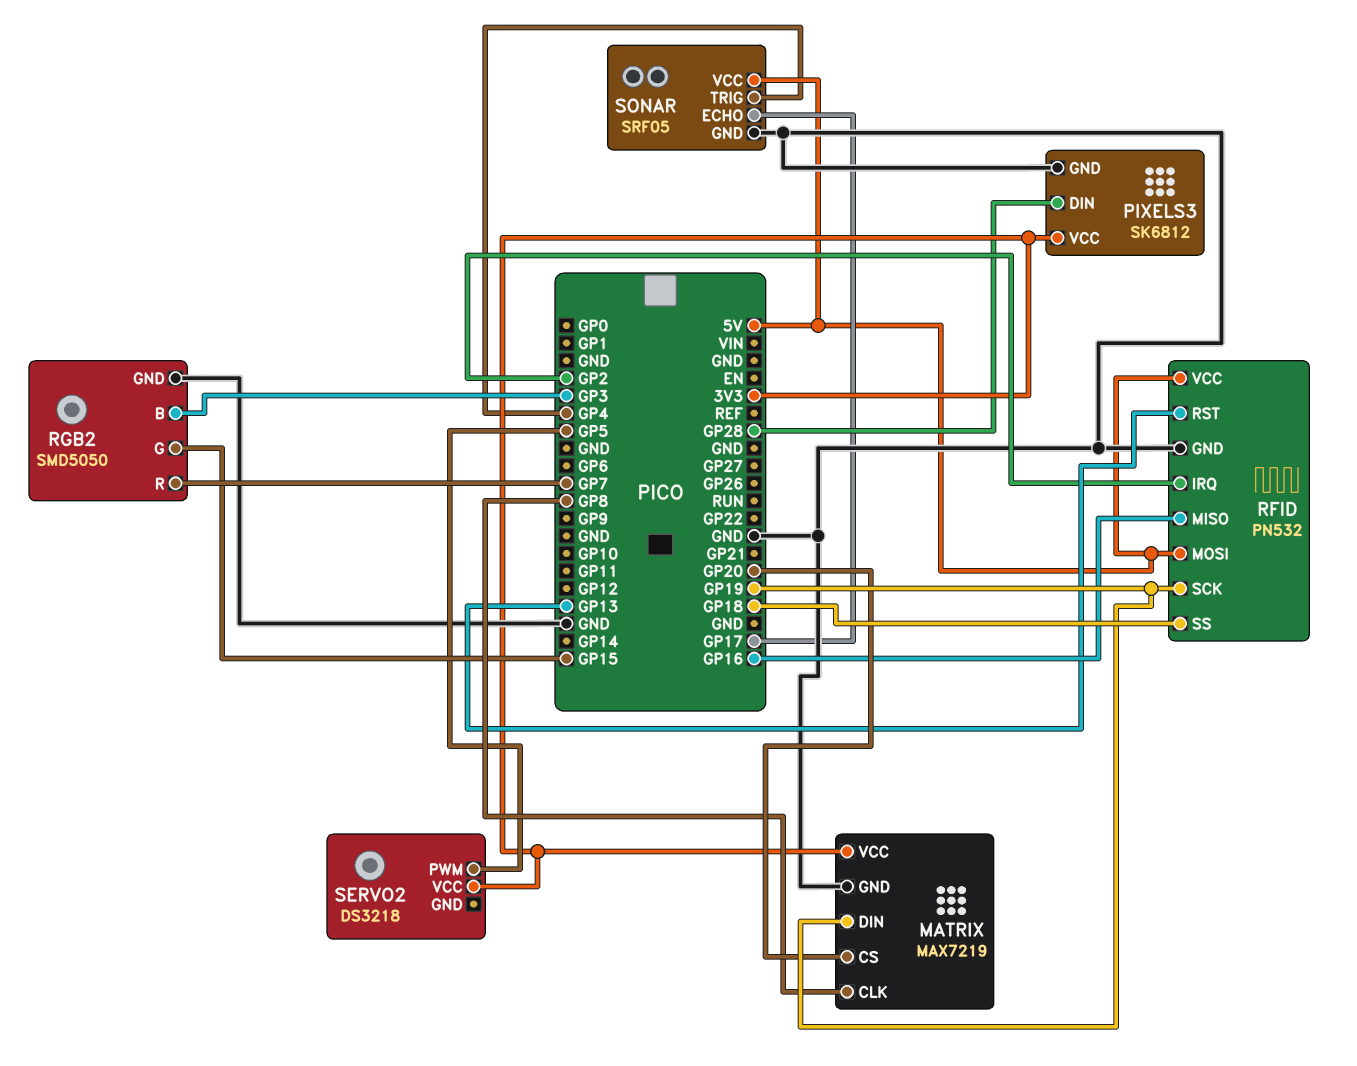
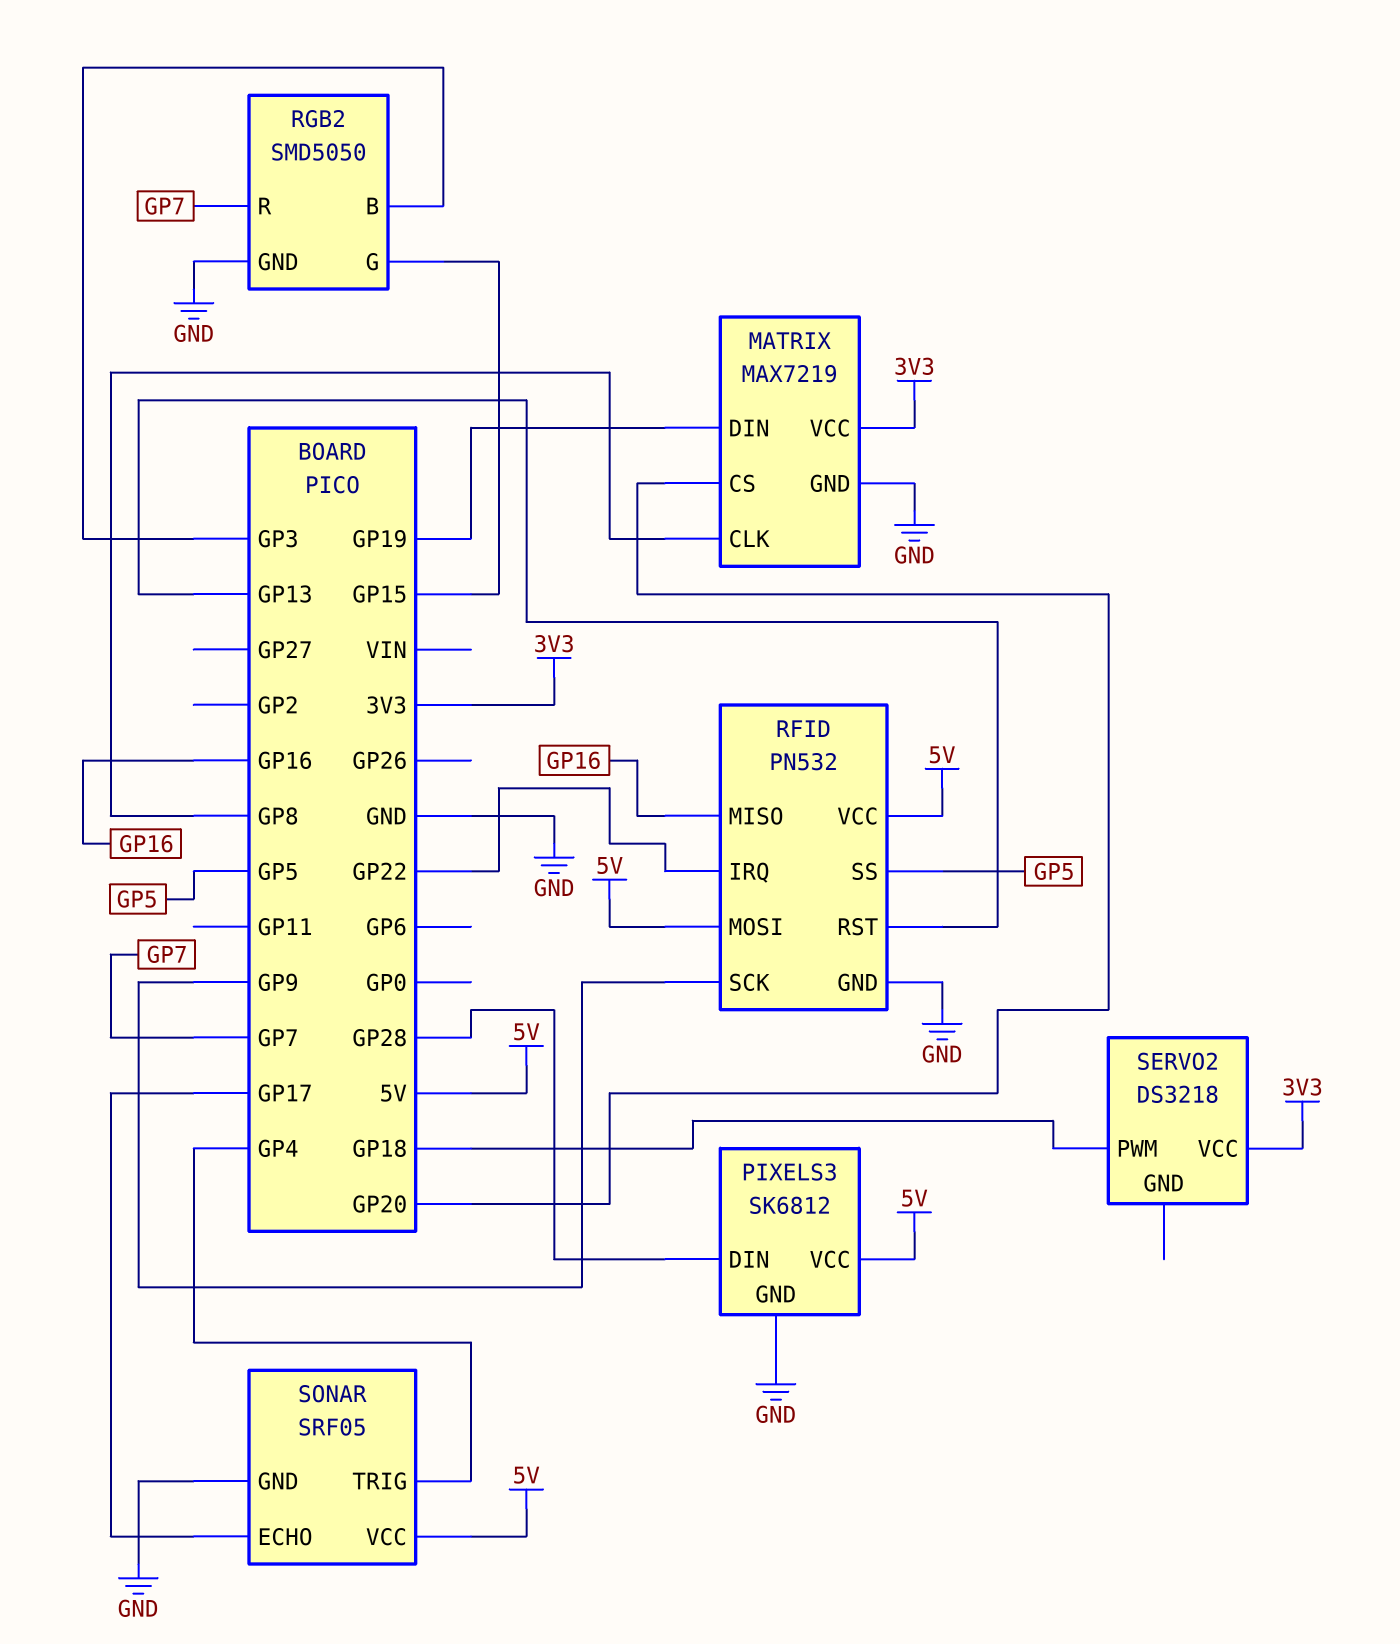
PIXELS3 pin VCC: 3V3 -> 5V
RFID pin IRQ: GP2 -> GP22
RFID pin SCK: GP19 -> GP9
RFID pin SS: GP18 -> GP5
SERVO2 pin PWM: GP5 -> GP18

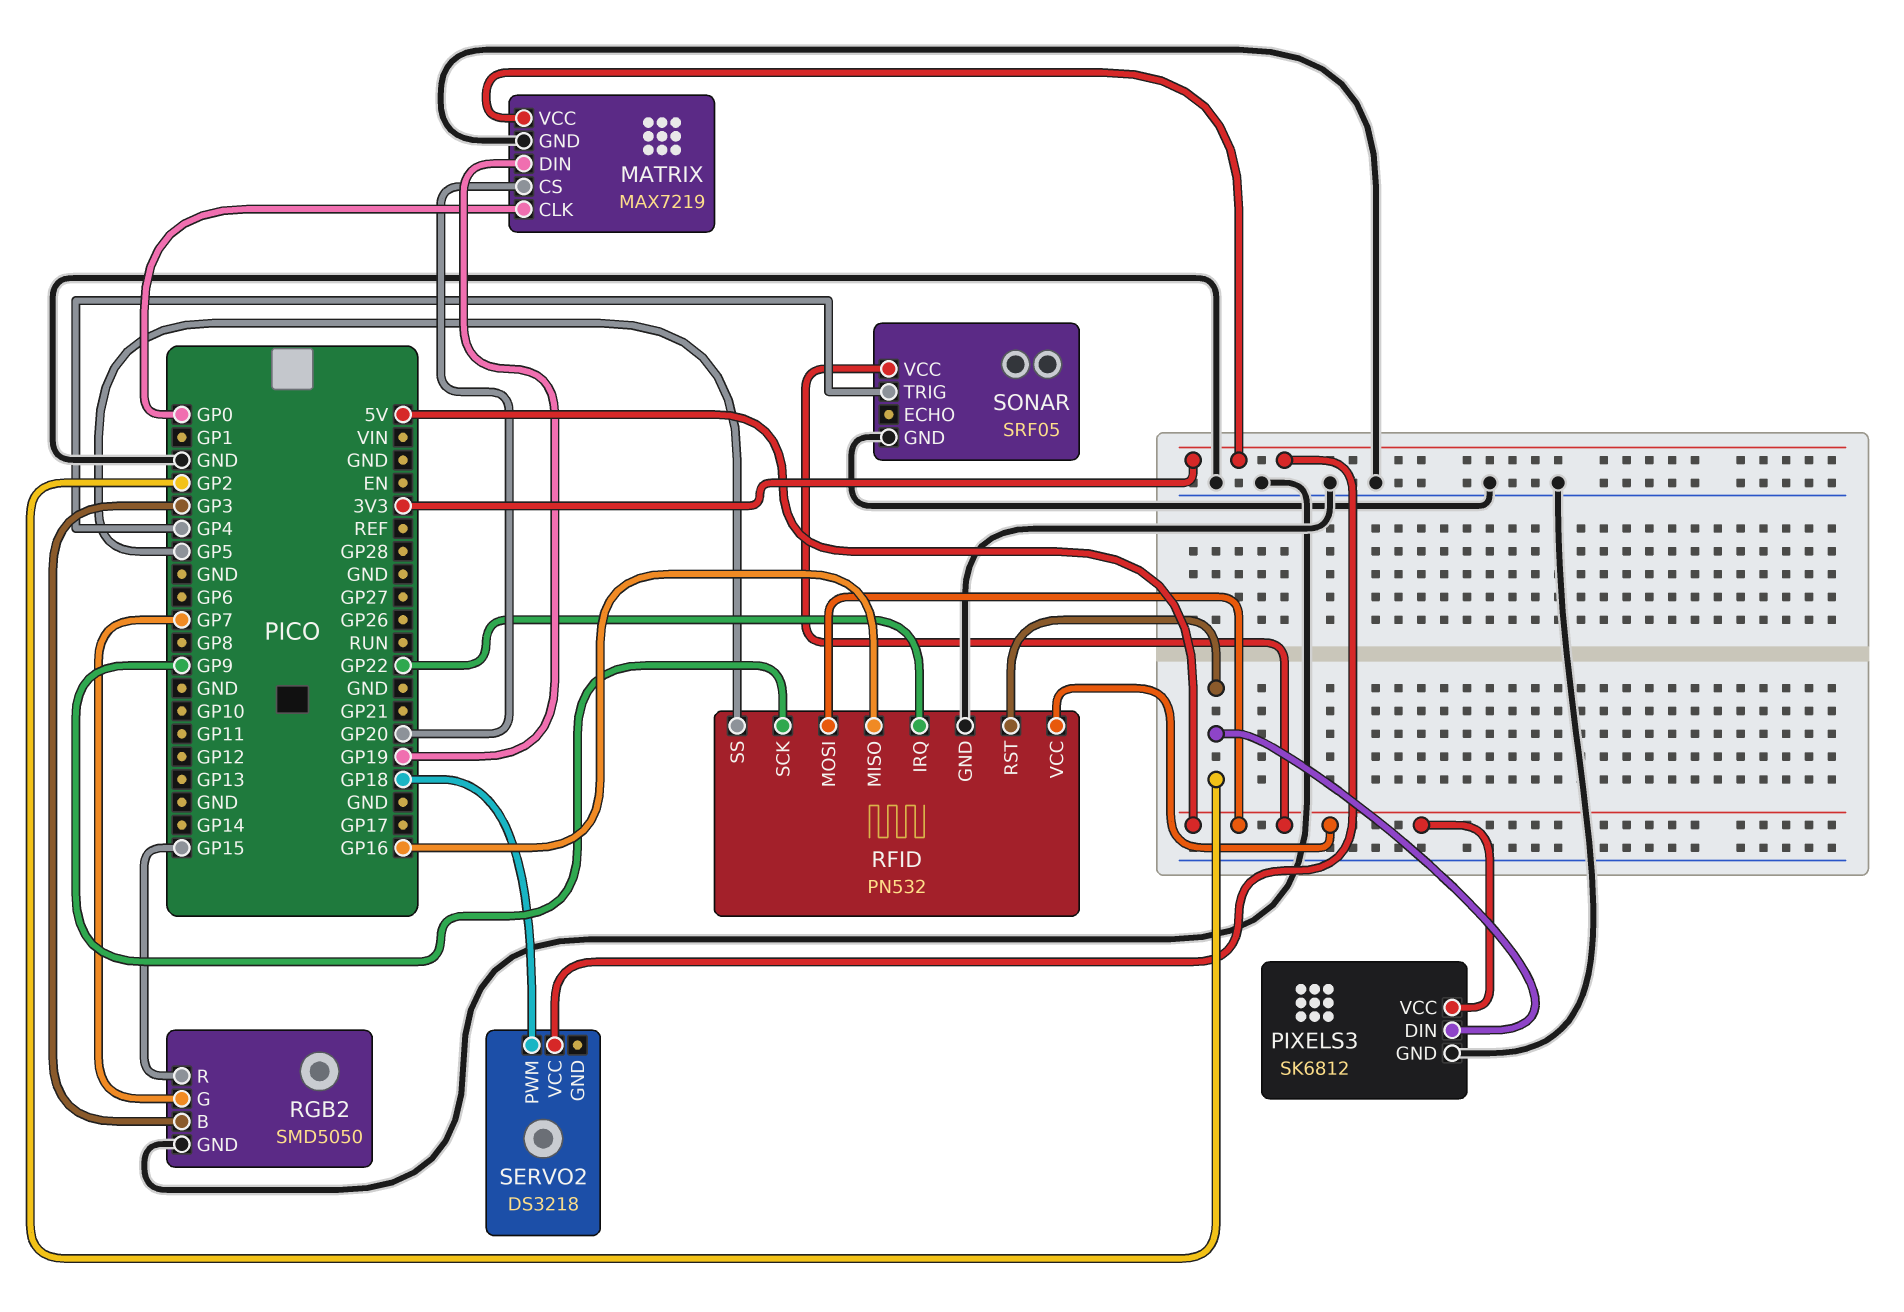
MATRIX pin CLK: GP8 -> GP0
PIXELS3 pin DIN: GP28 -> GP2
RFID pin RST: GP13 -> GP2
RGB2 pin G: GP15 -> GP7
RGB2 pin R: GP7 -> GP15
SONAR pin ECHO: GP17 -> none

